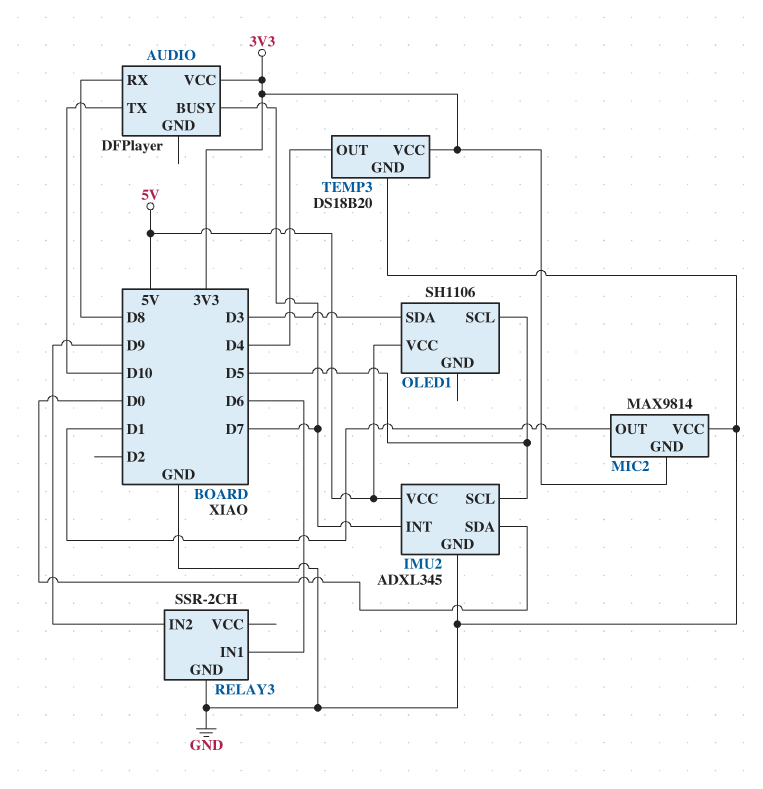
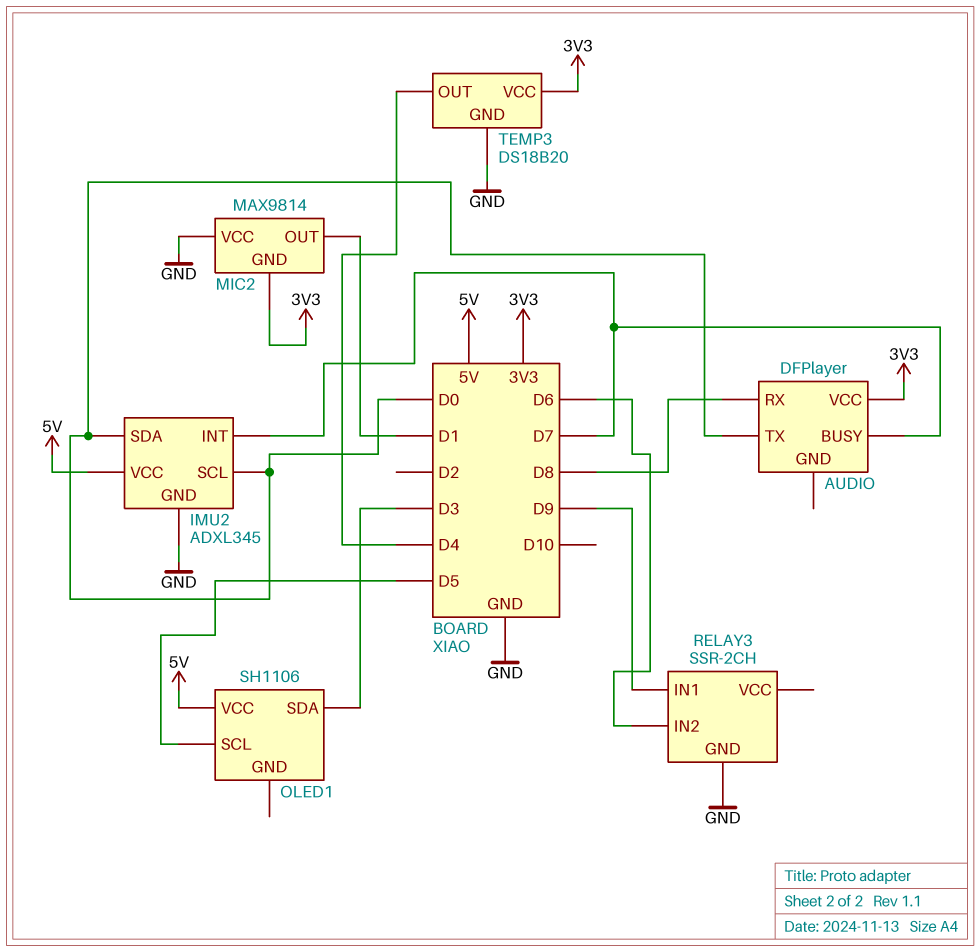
AUDIO pin TX: D10 -> D0
IMU2 pin SCL: D5 -> D0
RELAY3 pin IN1: D6 -> D9
RELAY3 pin IN2: D9 -> D6

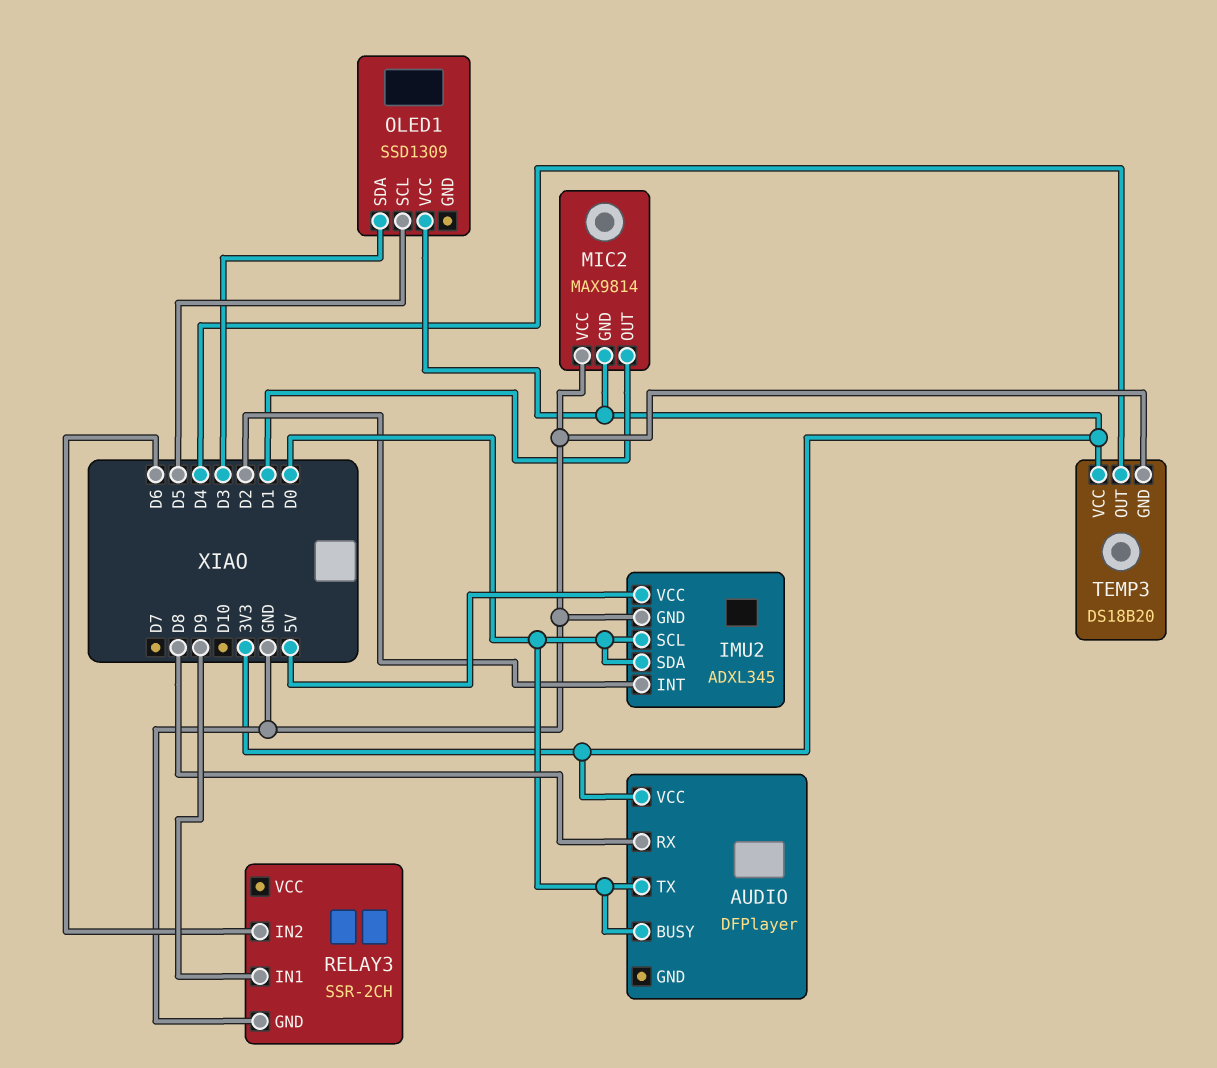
AUDIO pin BUSY: D7 -> D0
IMU2 pin INT: D7 -> D2
OLED1: SH1106 -> SSD1309
OLED1 pin VCC: 5V -> 3V3

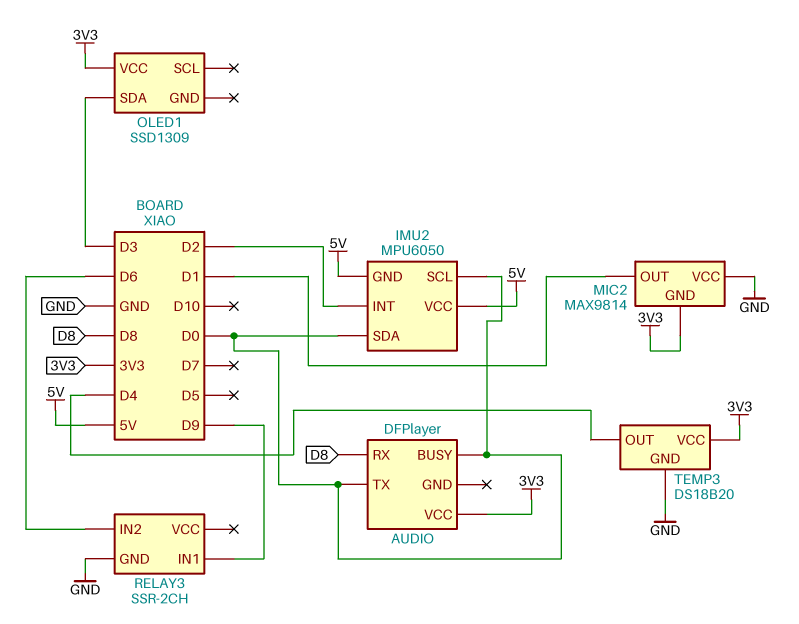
IMU2: ADXL345 -> MPU6050
IMU2 pin GND: GND -> 5V
OLED1 pin SCL: D5 -> none

